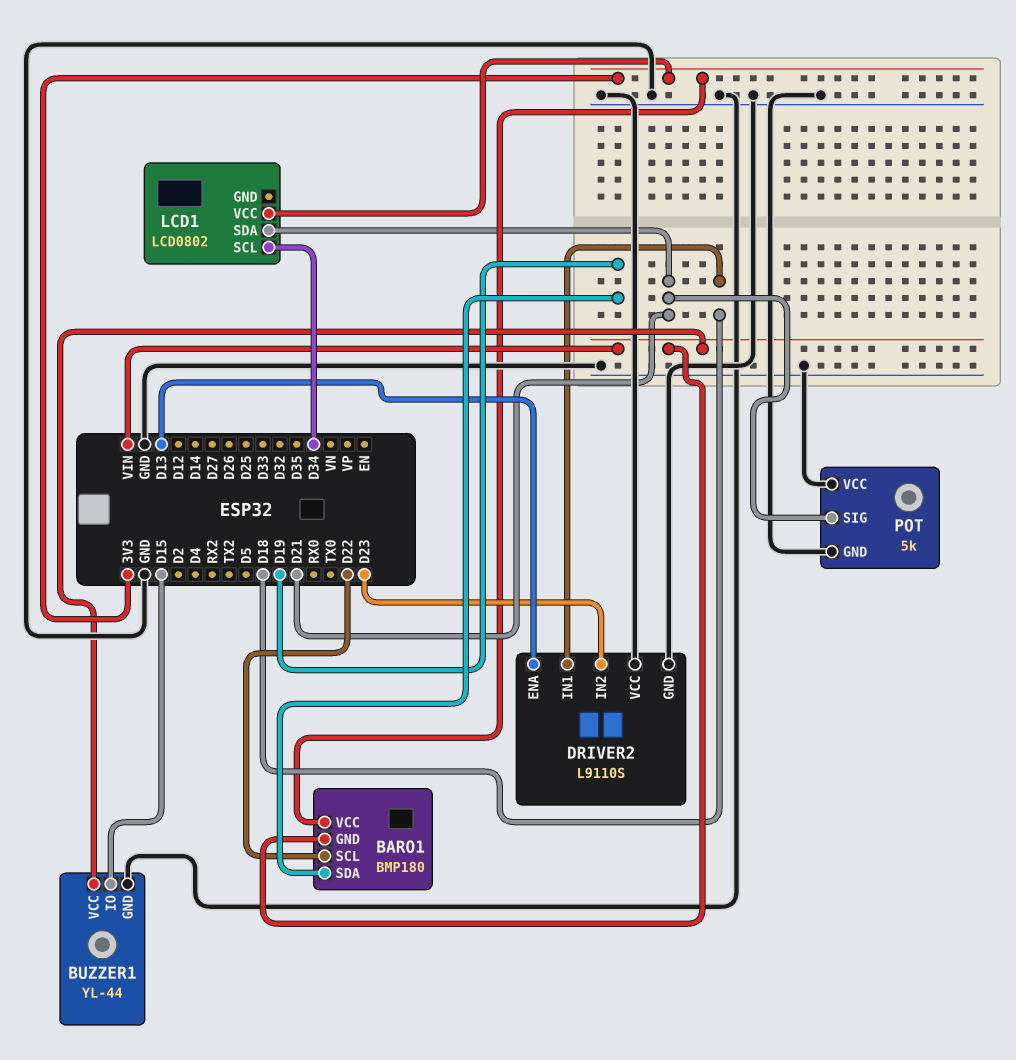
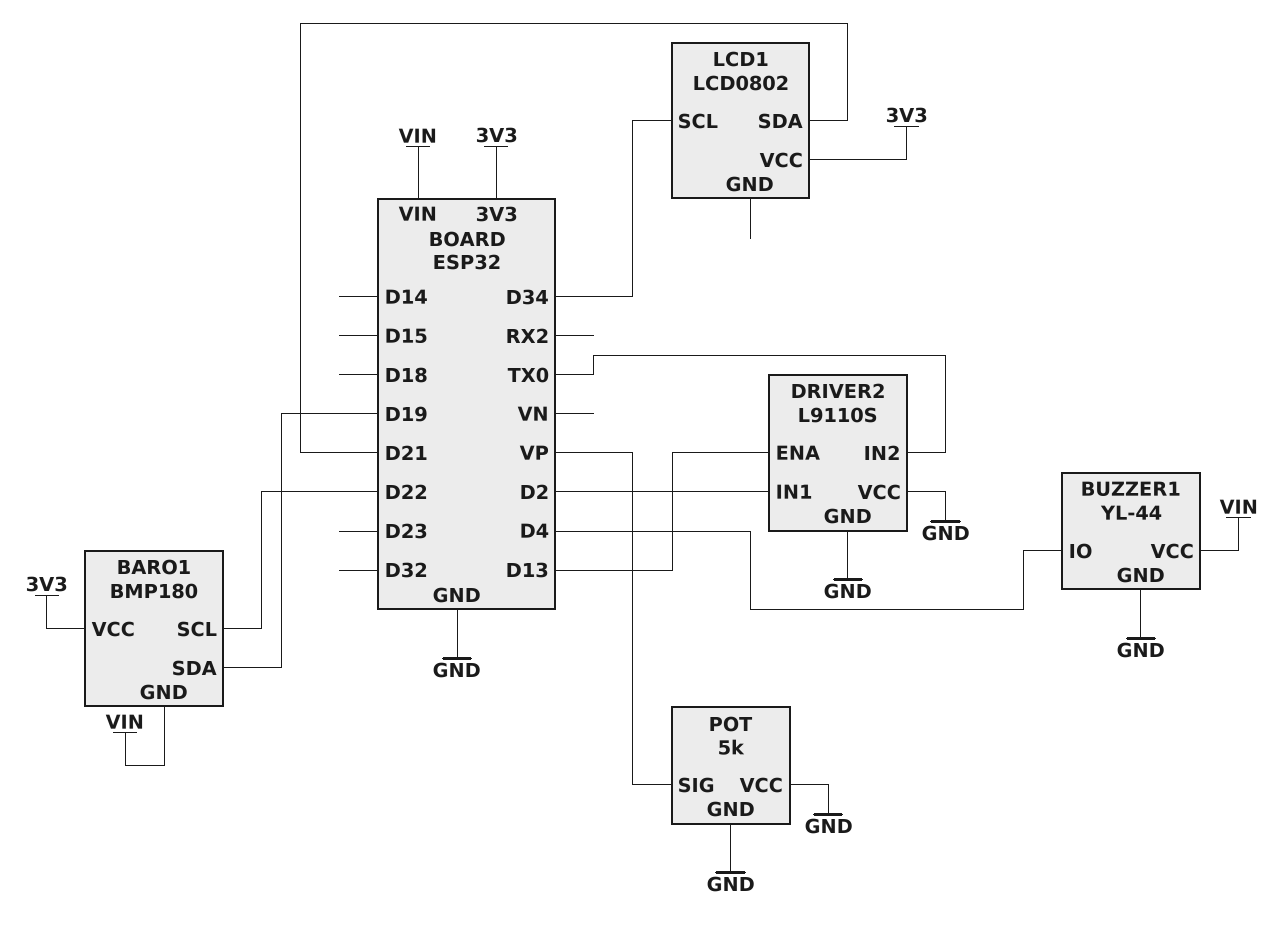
BUZZER1 pin IO: D15 -> D4
DRIVER2 pin IN1: D18 -> D2
DRIVER2 pin IN2: D23 -> TX0
POT pin SIG: D21 -> VP

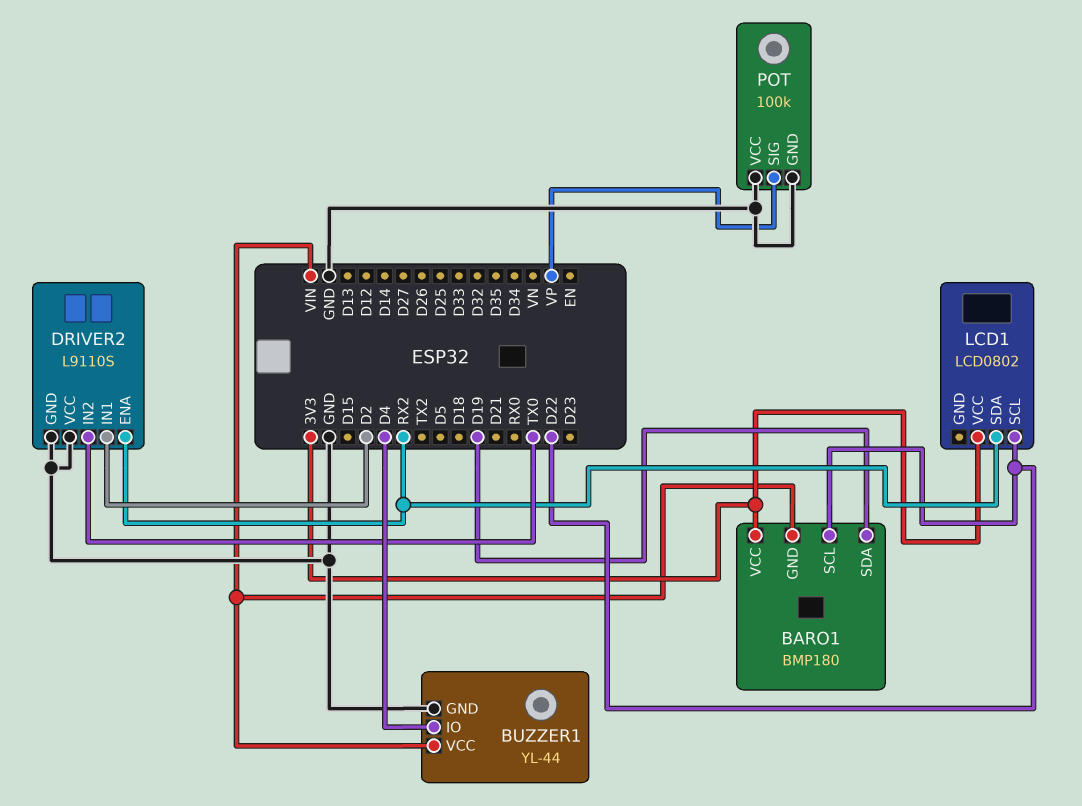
DRIVER2 pin ENA: D13 -> RX2
LCD1 pin SCL: D34 -> D22
LCD1 pin SDA: D21 -> RX2
POT: 5k -> 100k

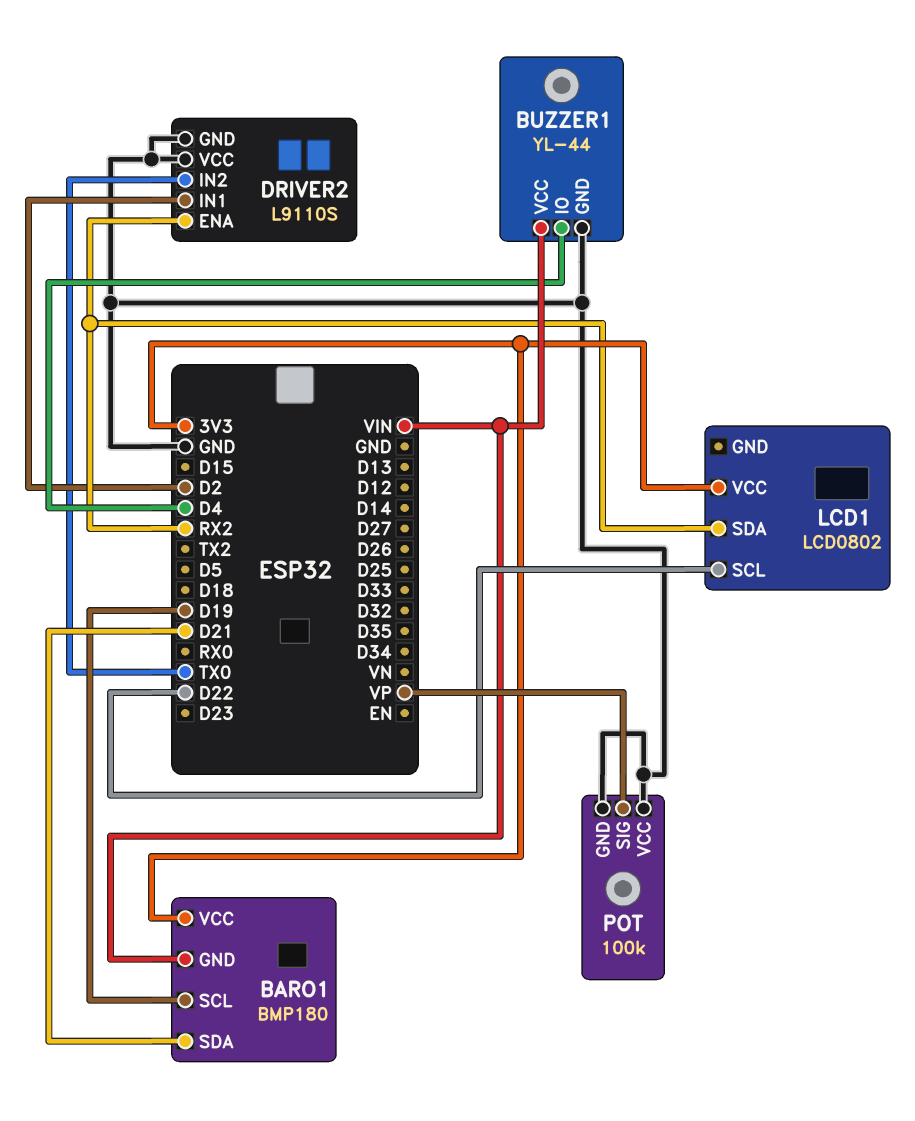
BARO1 pin SCL: D22 -> D19
BARO1 pin SDA: D19 -> D21

